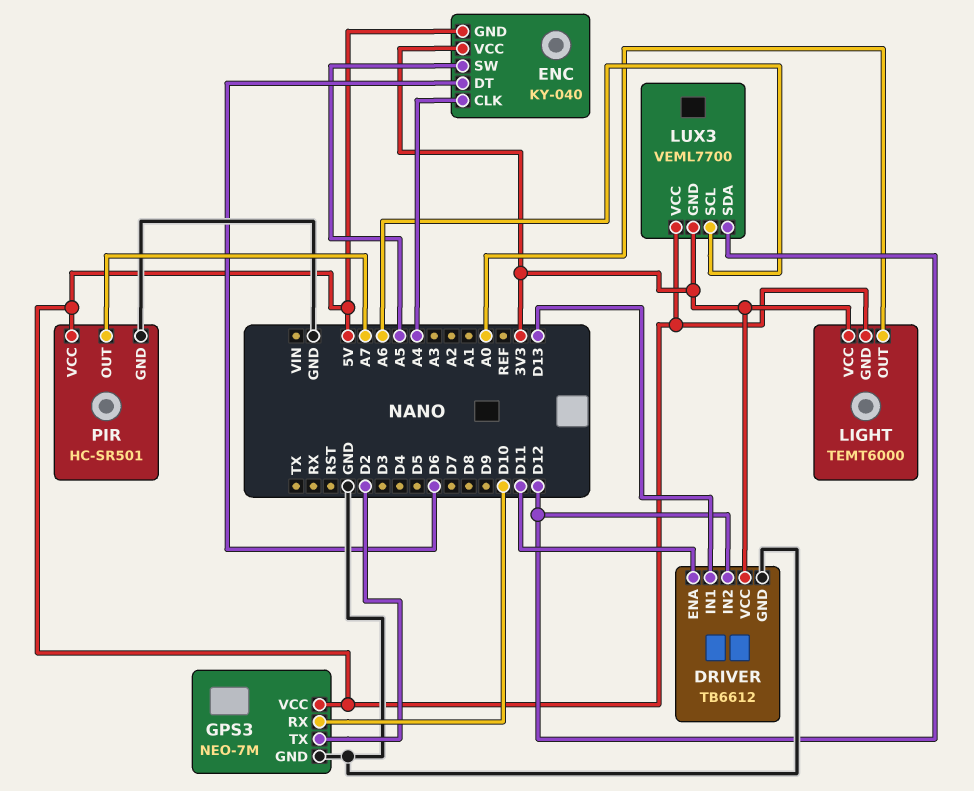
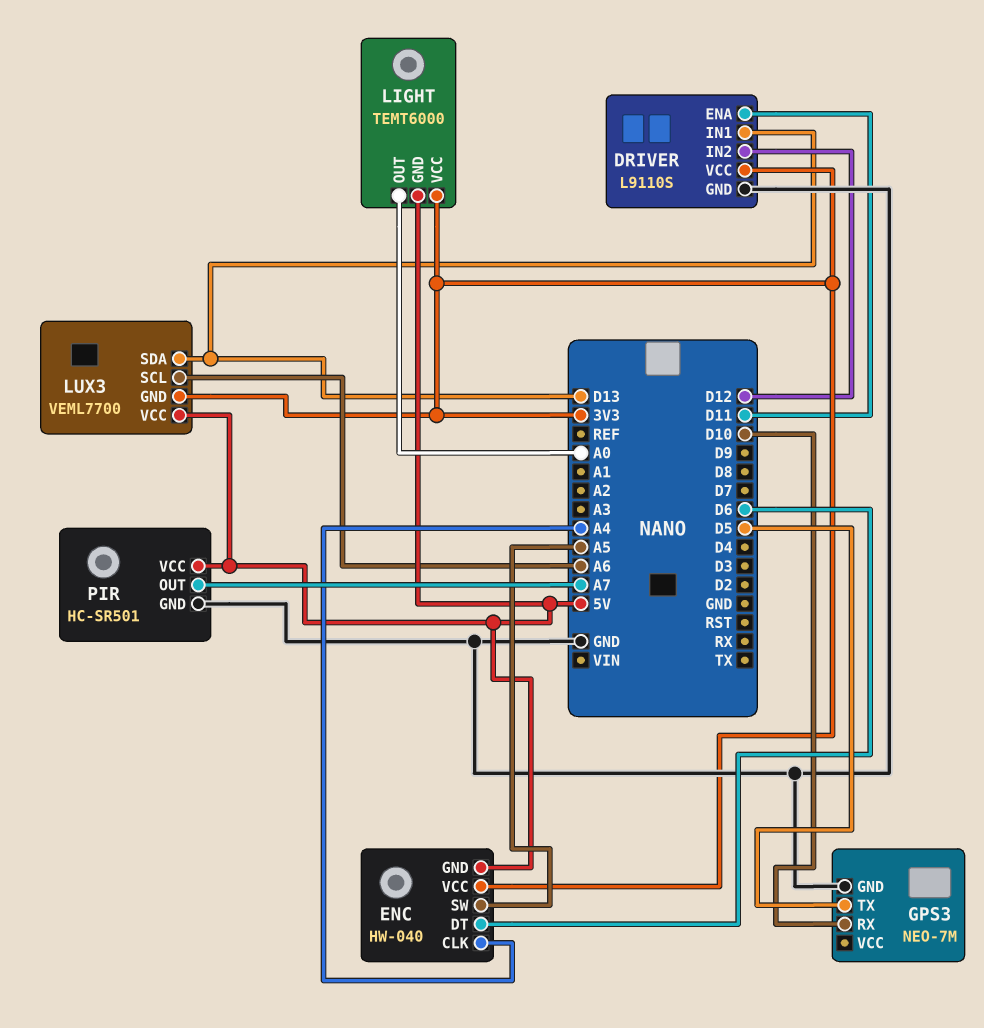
DRIVER: TB6612 -> L9110S
ENC: KY-040 -> HW-040
GPS3 pin TX: D2 -> D5
GPS3 pin VCC: 5V -> none
LUX3 pin SDA: D12 -> D13

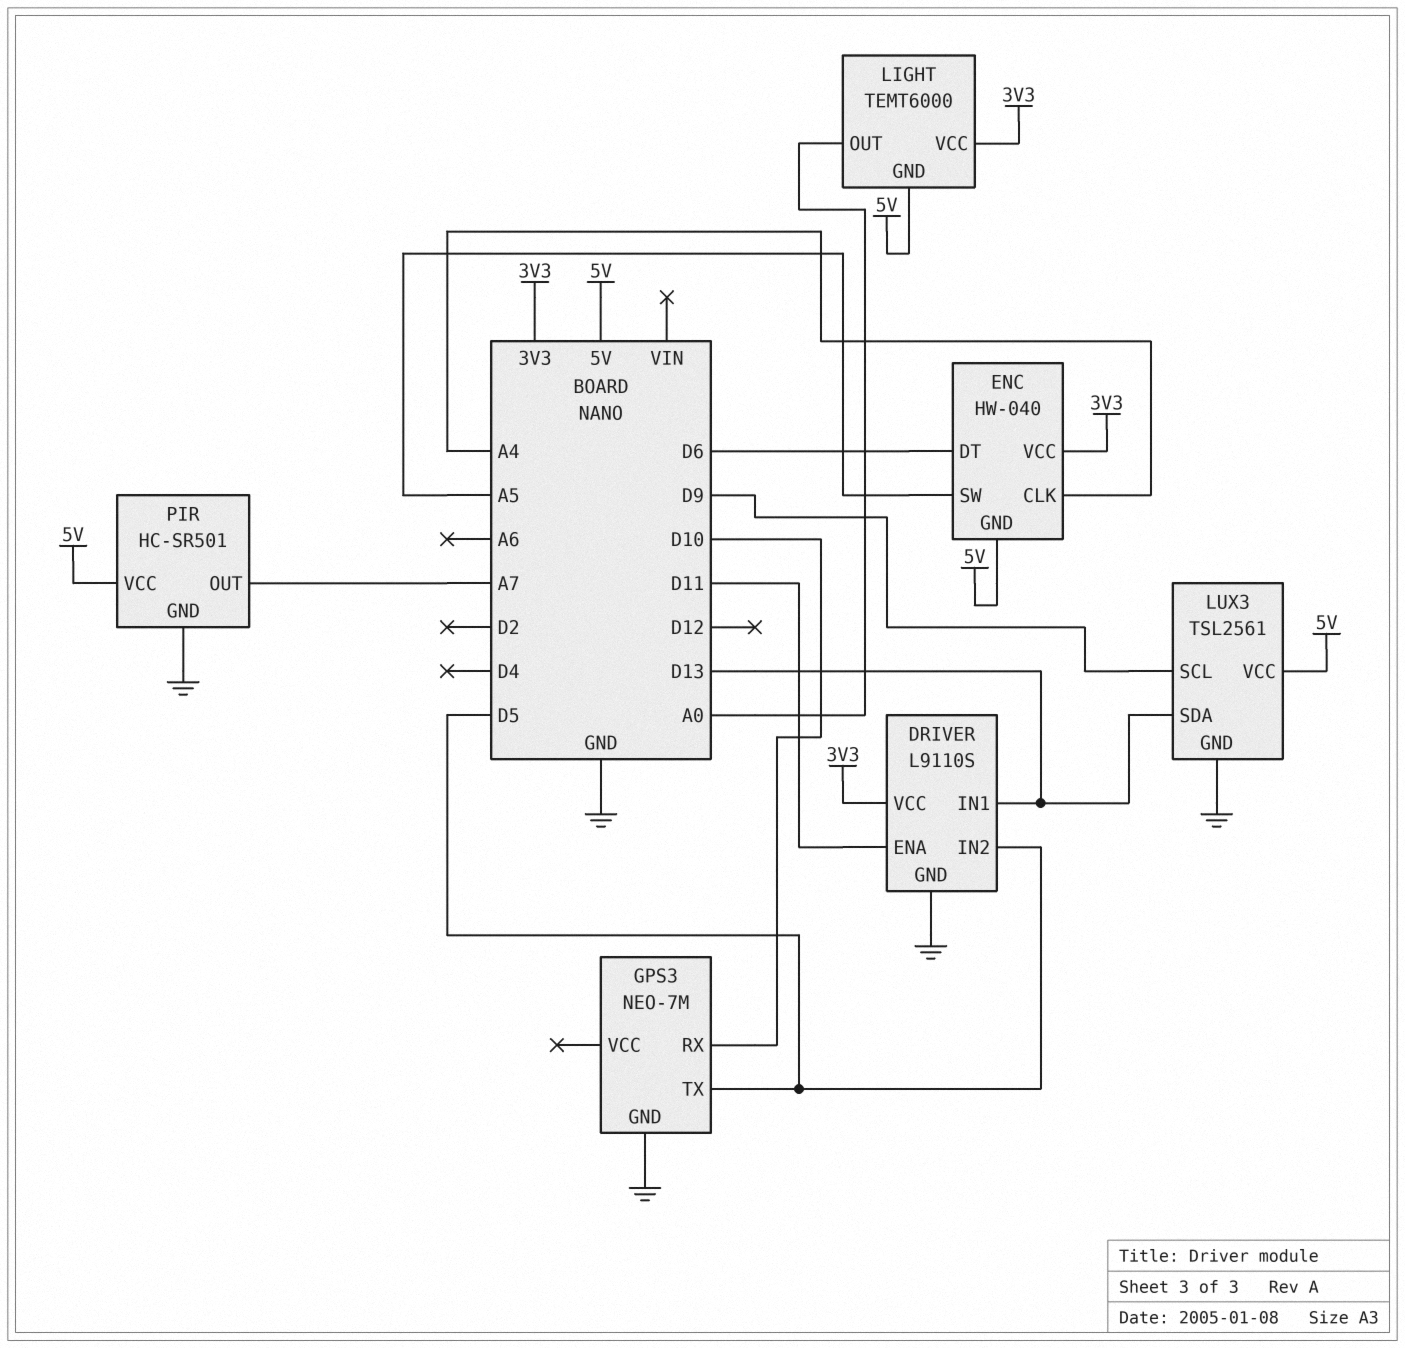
DRIVER pin IN2: D12 -> D5
LUX3: VEML7700 -> TSL2561
LUX3 pin GND: 3V3 -> GND
LUX3 pin SCL: A6 -> D9

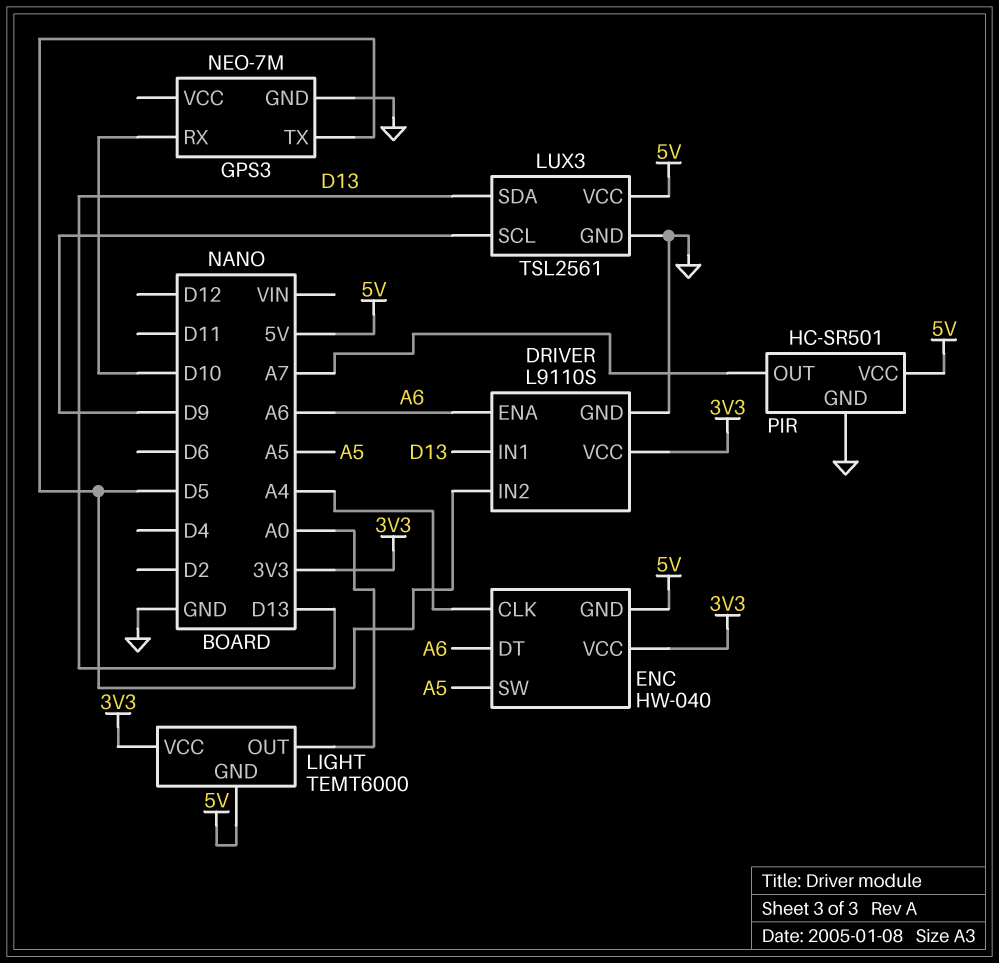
DRIVER pin ENA: D11 -> A6
ENC pin DT: D6 -> A6

